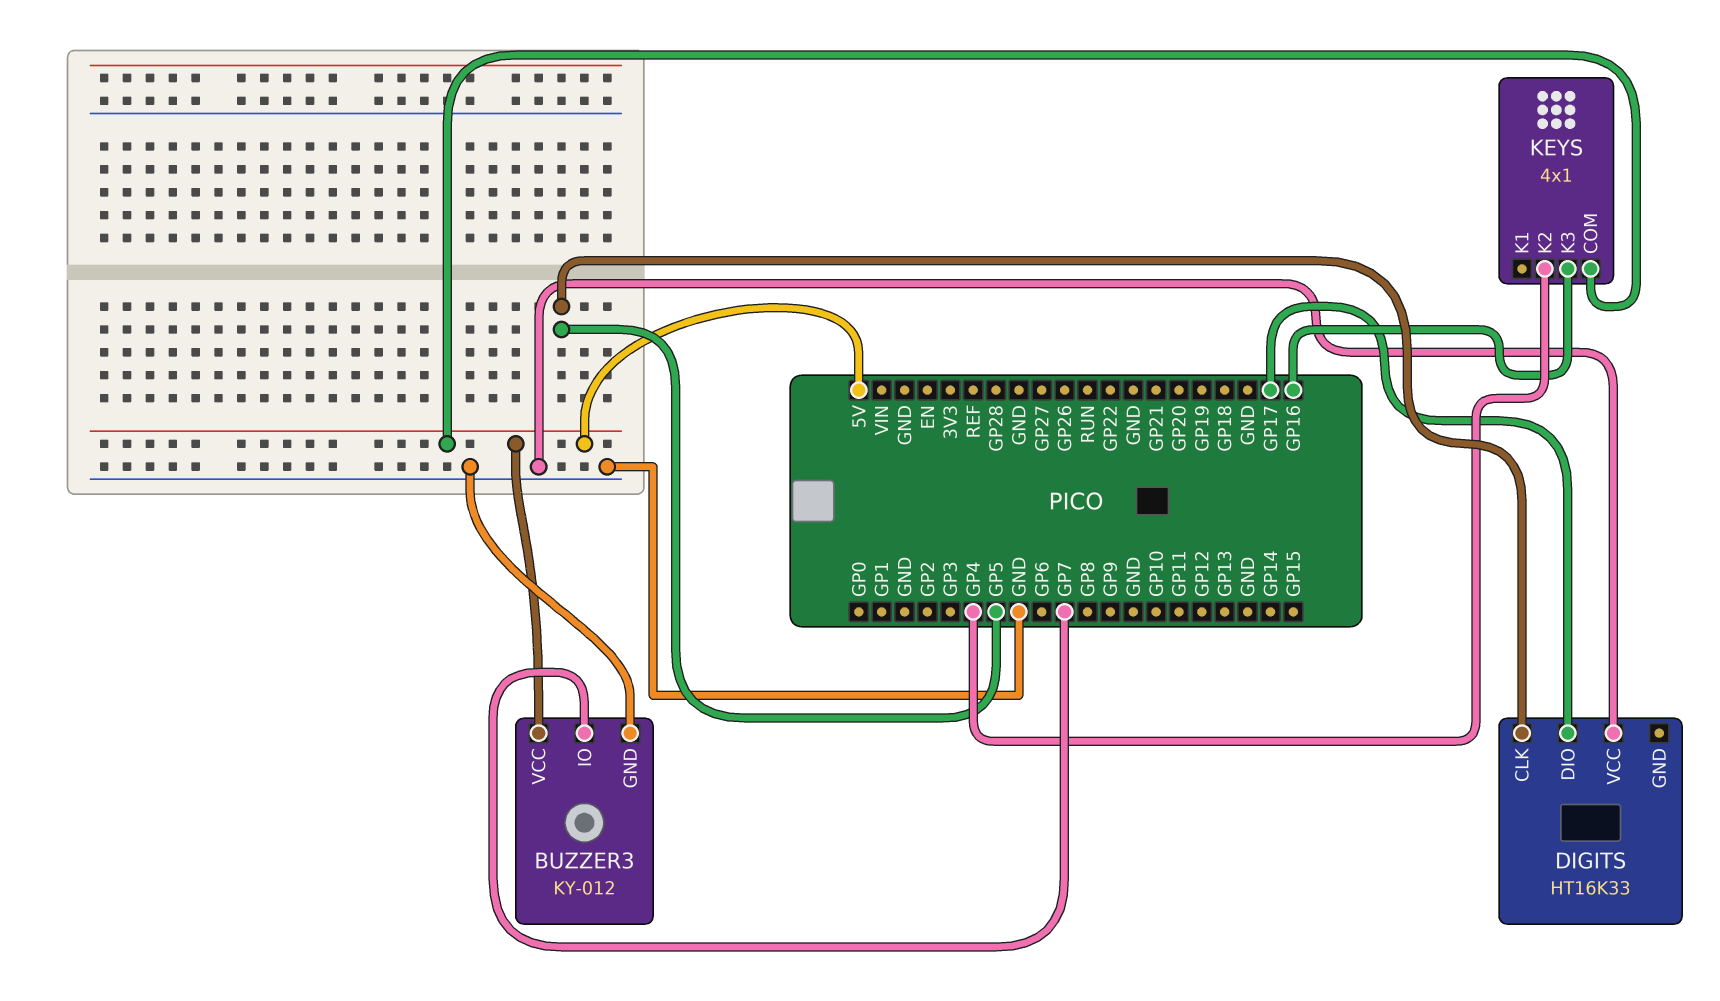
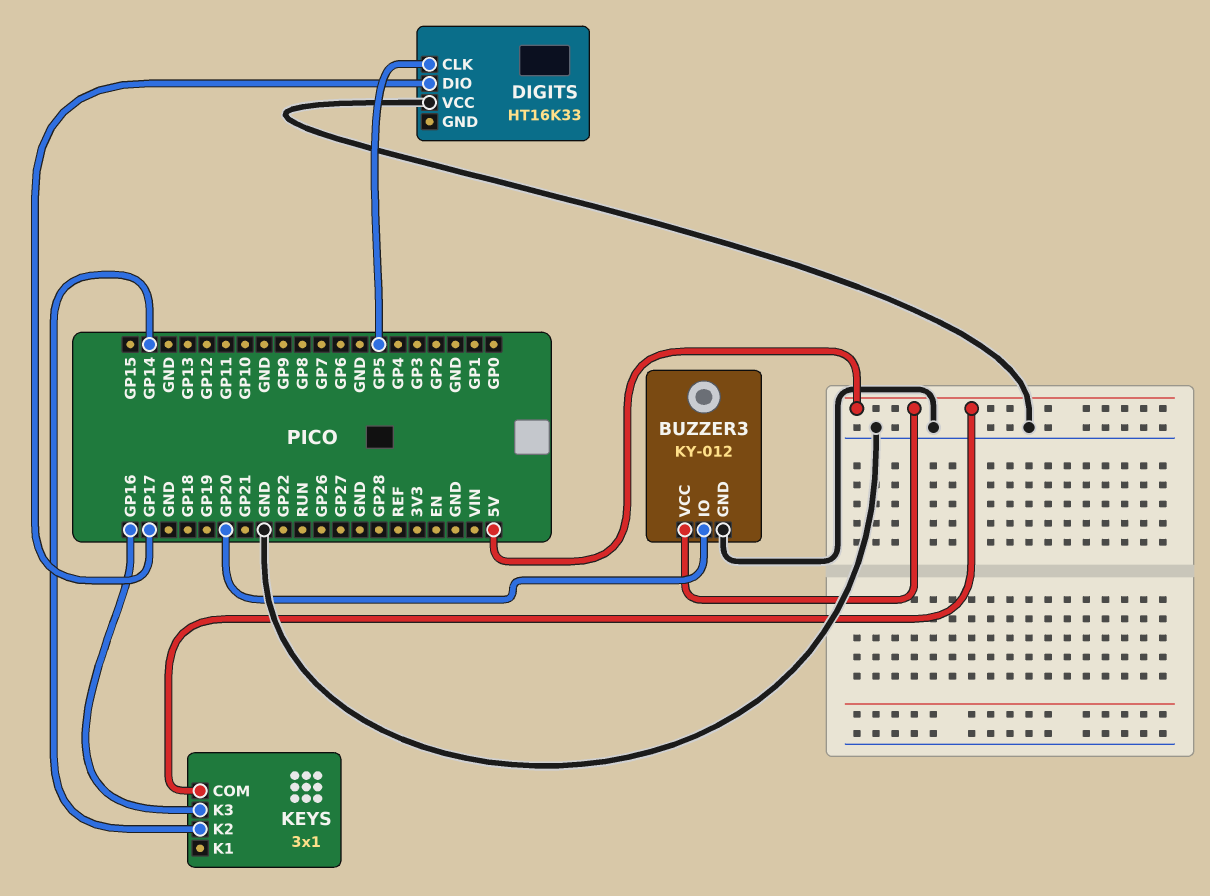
BUZZER3 pin IO: GP7 -> GP20
KEYS: 4x1 -> 3x1
KEYS pin K2: GP4 -> GP14

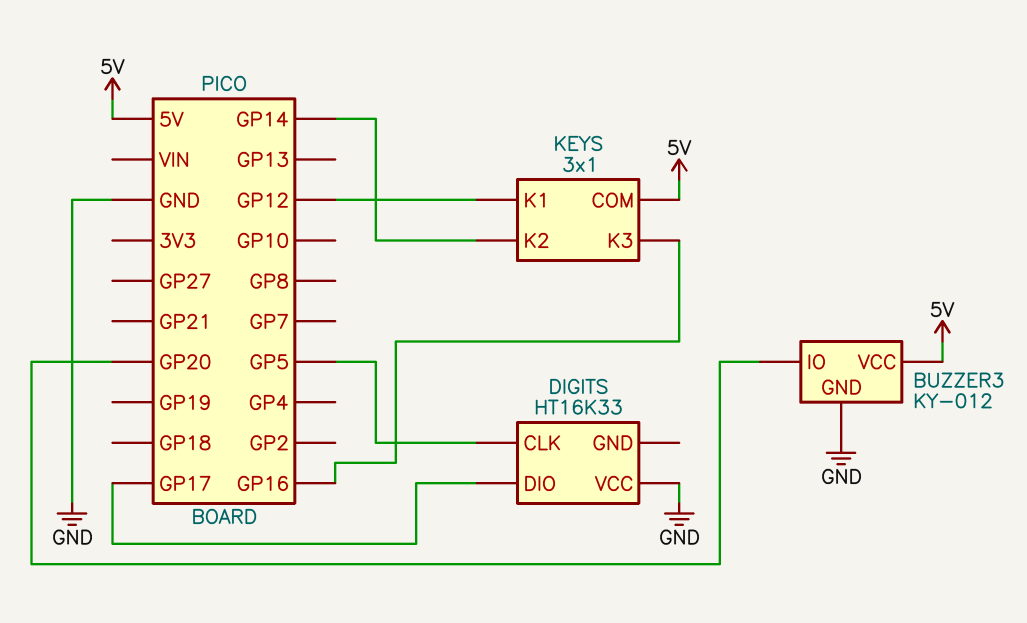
KEYS pin K1: none -> GP12

